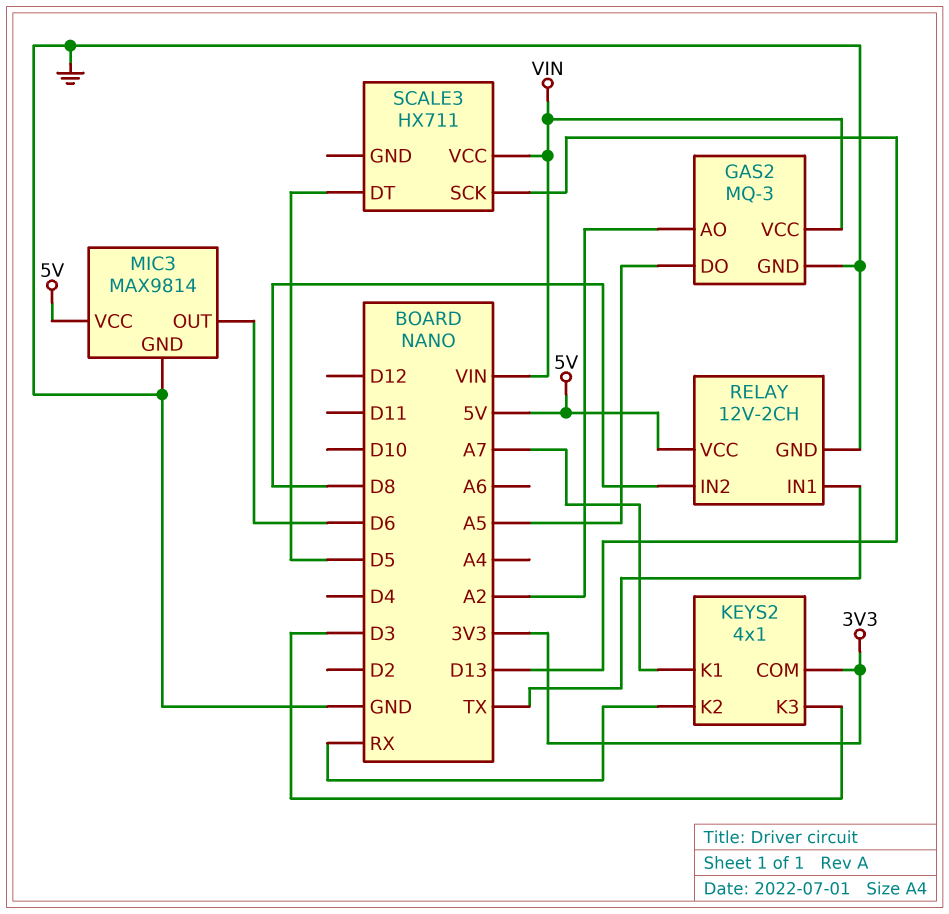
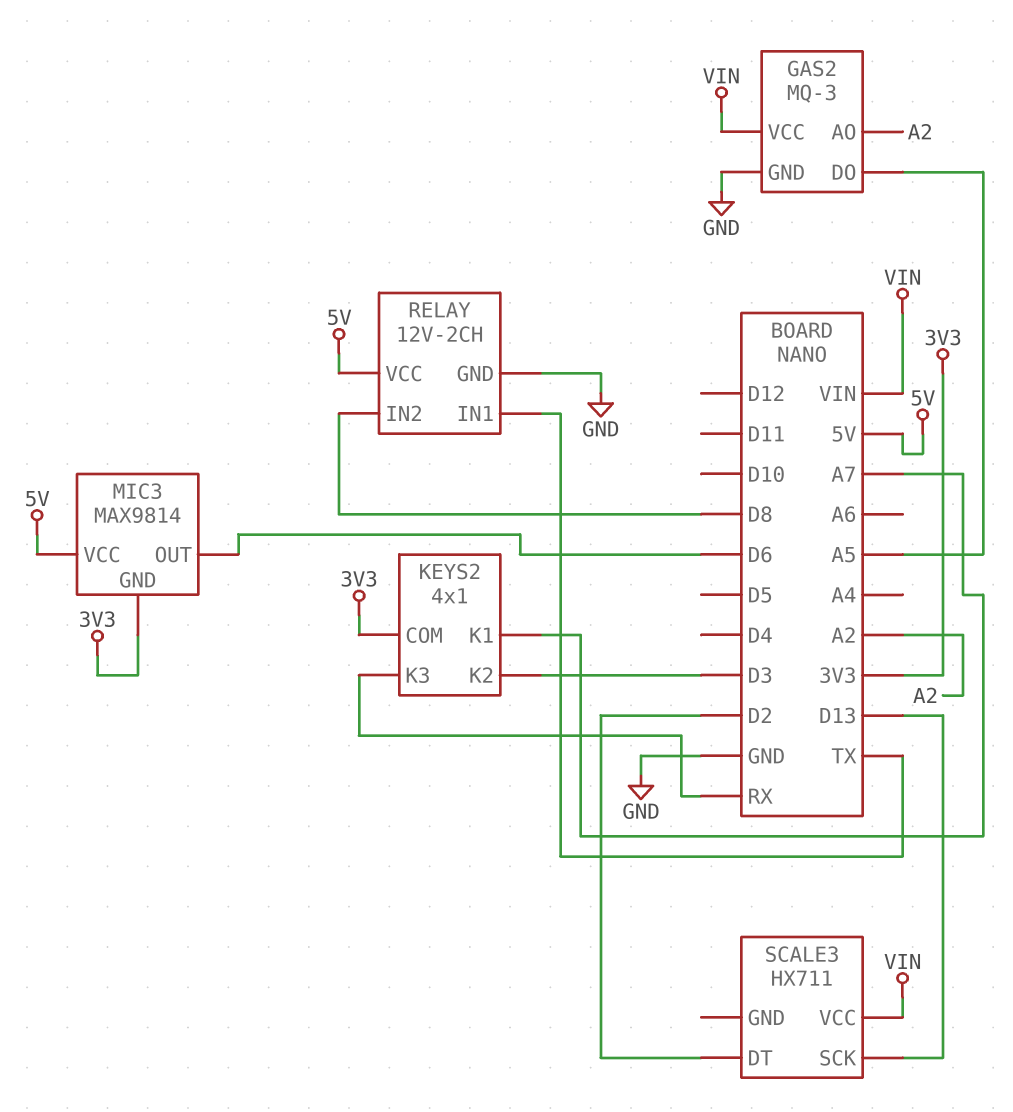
KEYS2 pin K2: RX -> D3
KEYS2 pin K3: D3 -> RX
MIC3 pin GND: GND -> 3V3
SCALE3 pin DT: D5 -> D2

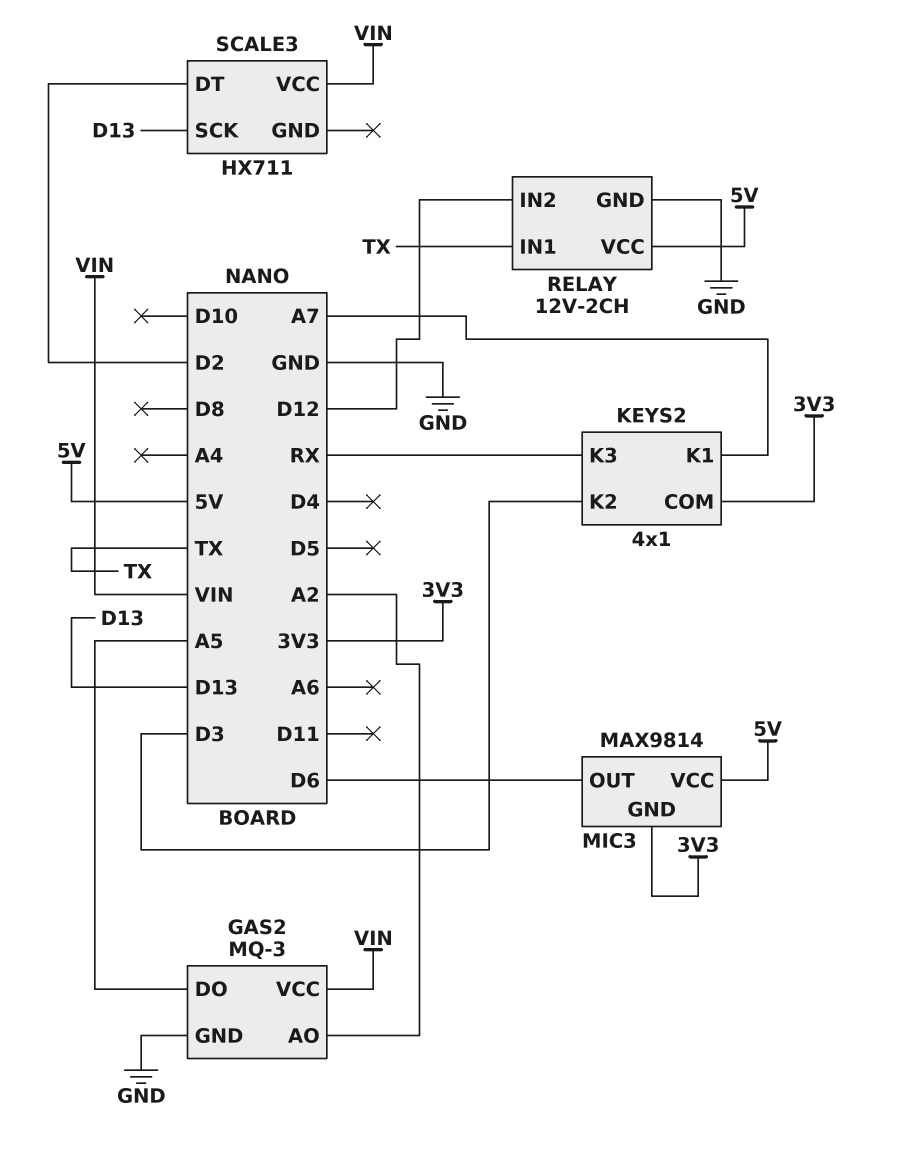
RELAY pin IN2: D8 -> D12

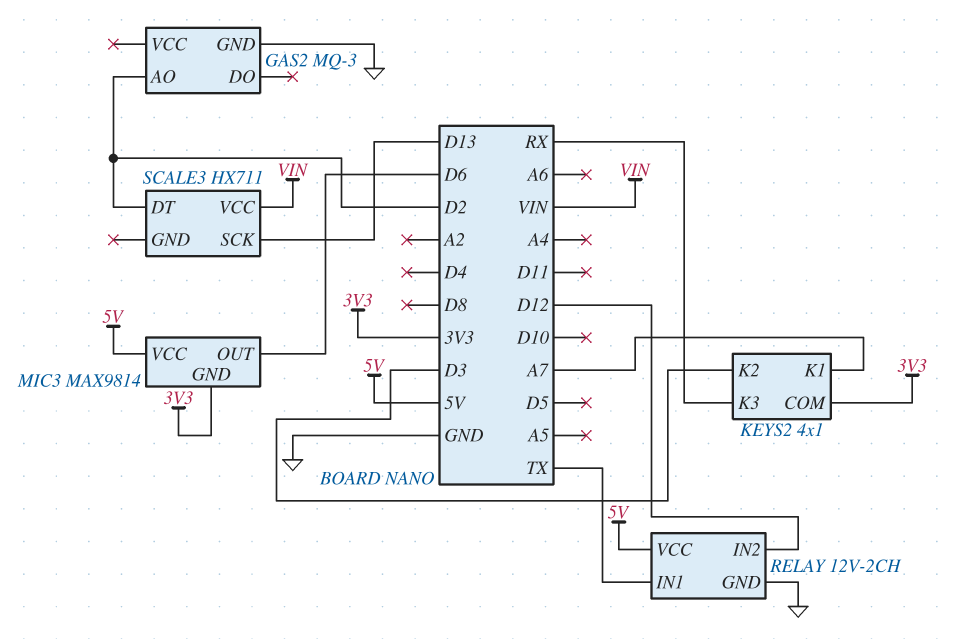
GAS2 pin AO: A2 -> D2
GAS2 pin DO: A5 -> none
GAS2 pin VCC: VIN -> none

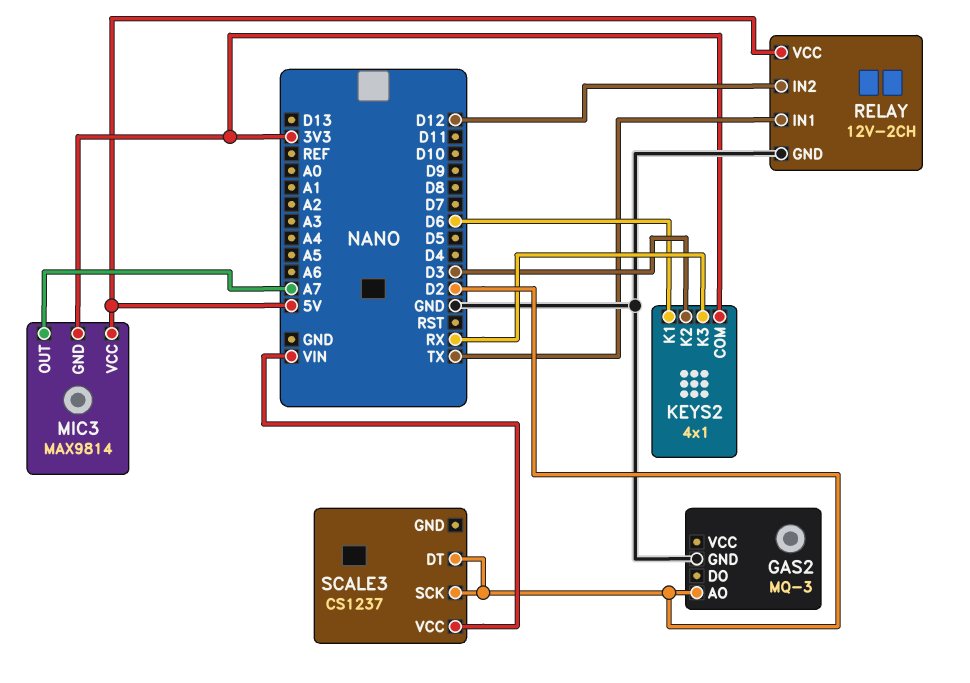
KEYS2 pin K1: A7 -> D6
MIC3 pin OUT: D6 -> A7
SCALE3: HX711 -> CS1237
SCALE3 pin SCK: D13 -> D2

